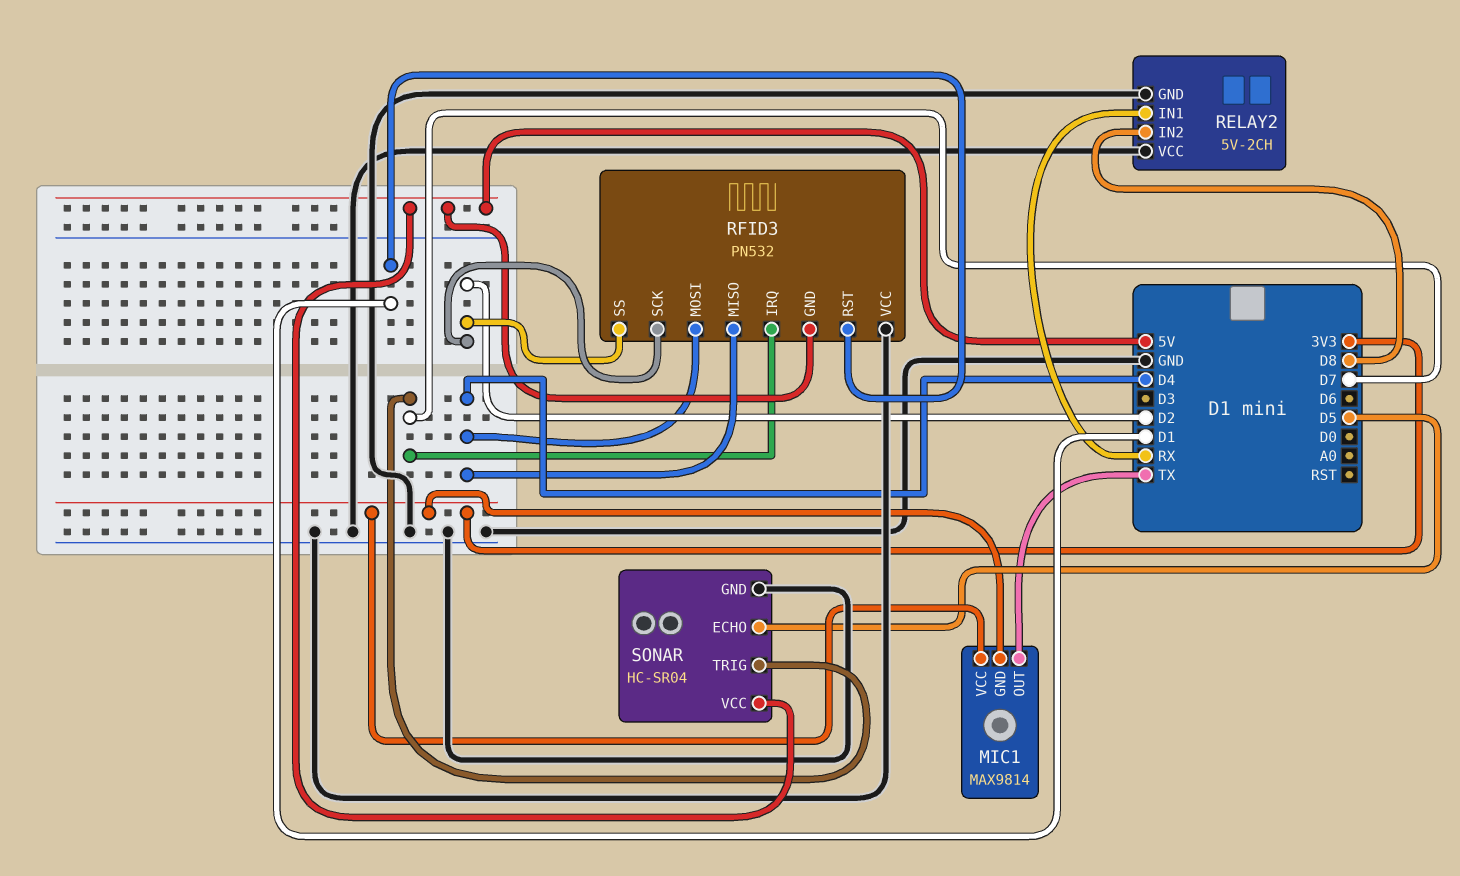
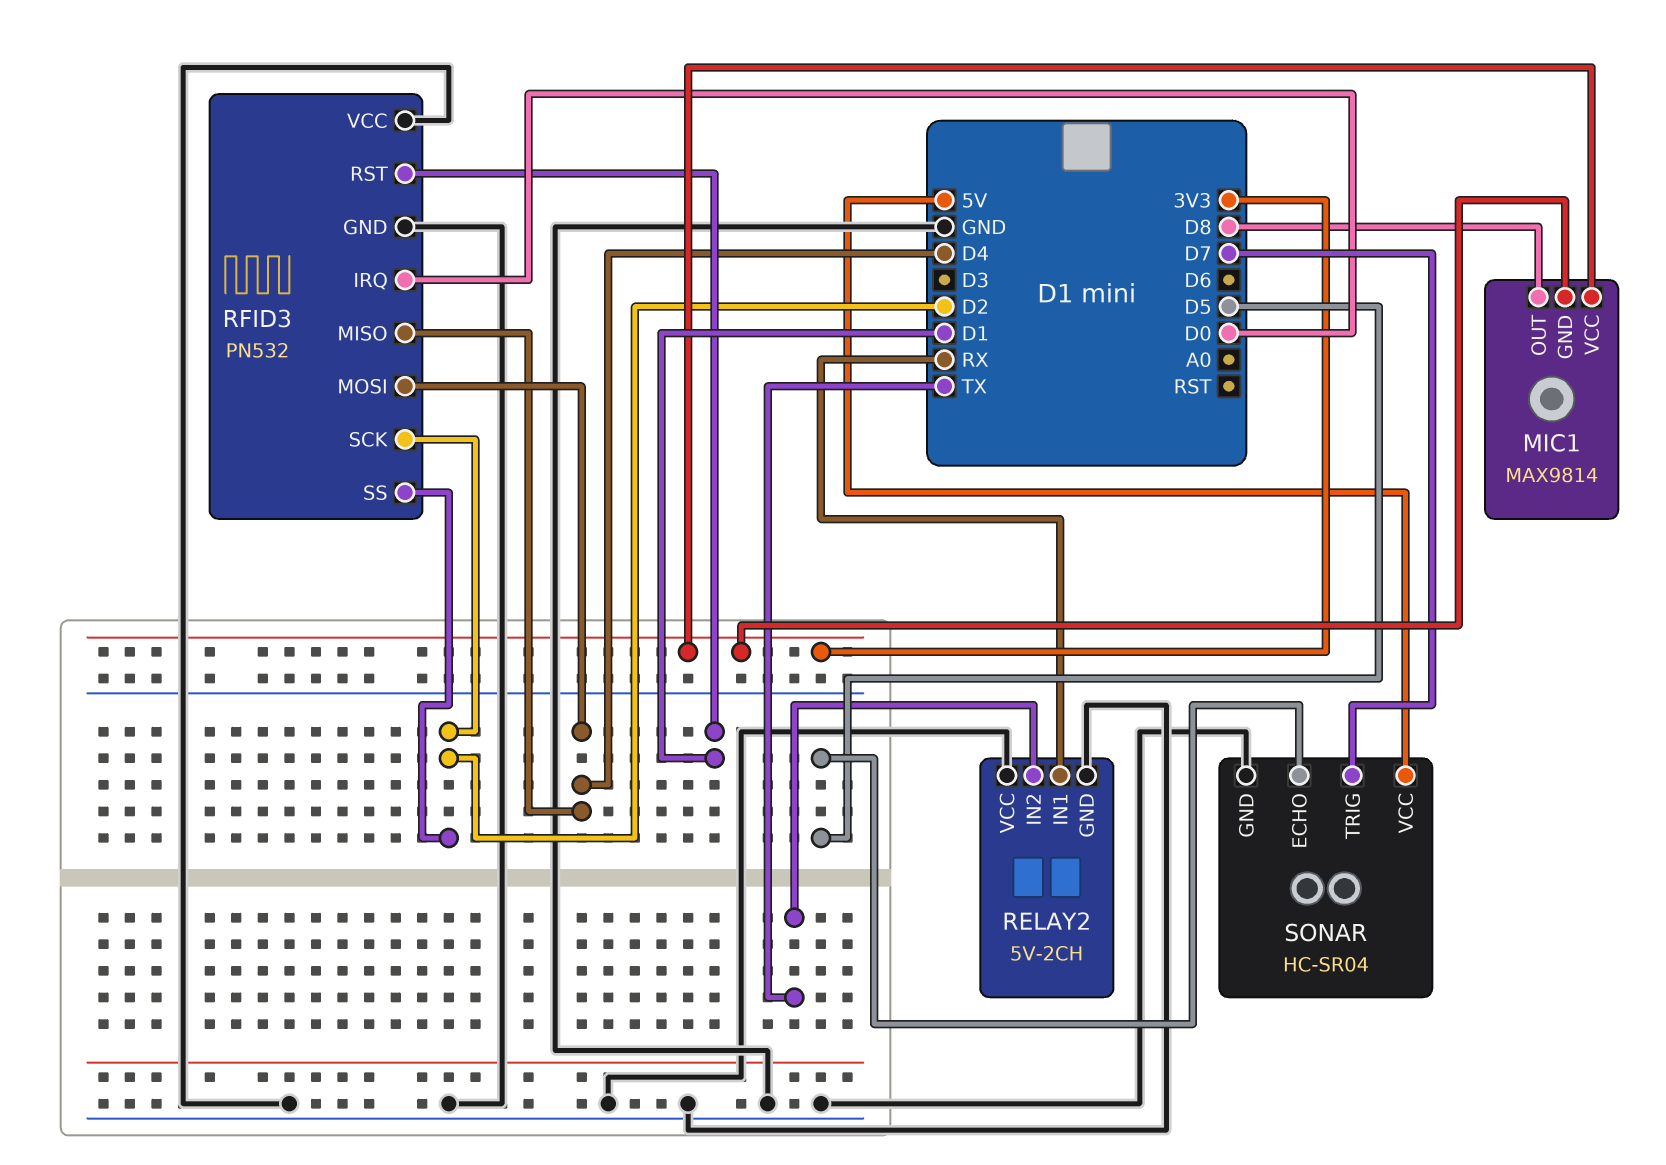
MIC1 pin OUT: TX -> D8
RELAY2 pin IN2: D8 -> TX
RFID3 pin GND: 5V -> GND
RFID3 pin IRQ: D7 -> D0

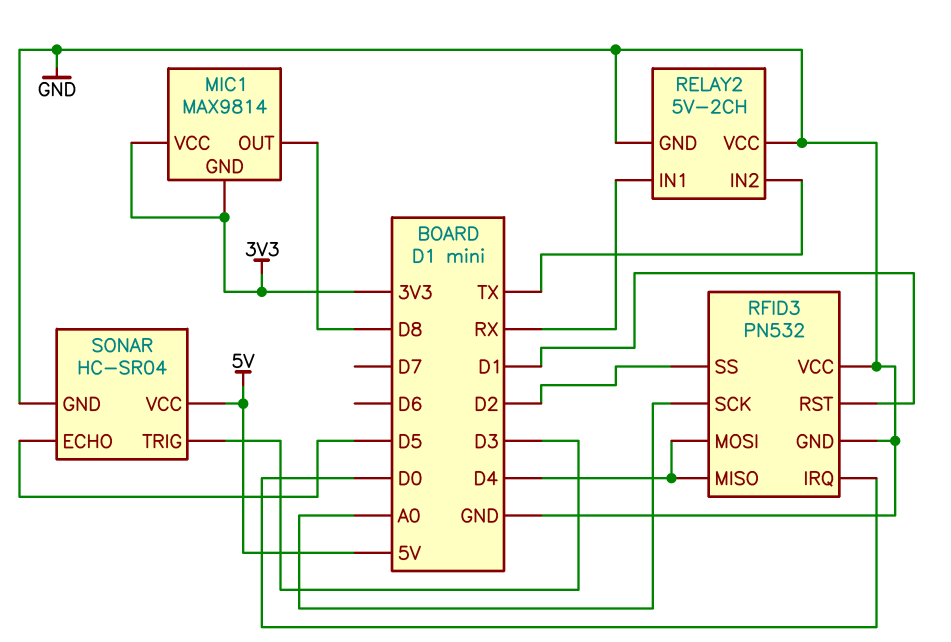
RFID3 pin SCK: D2 -> A0
SONAR pin TRIG: D7 -> D3

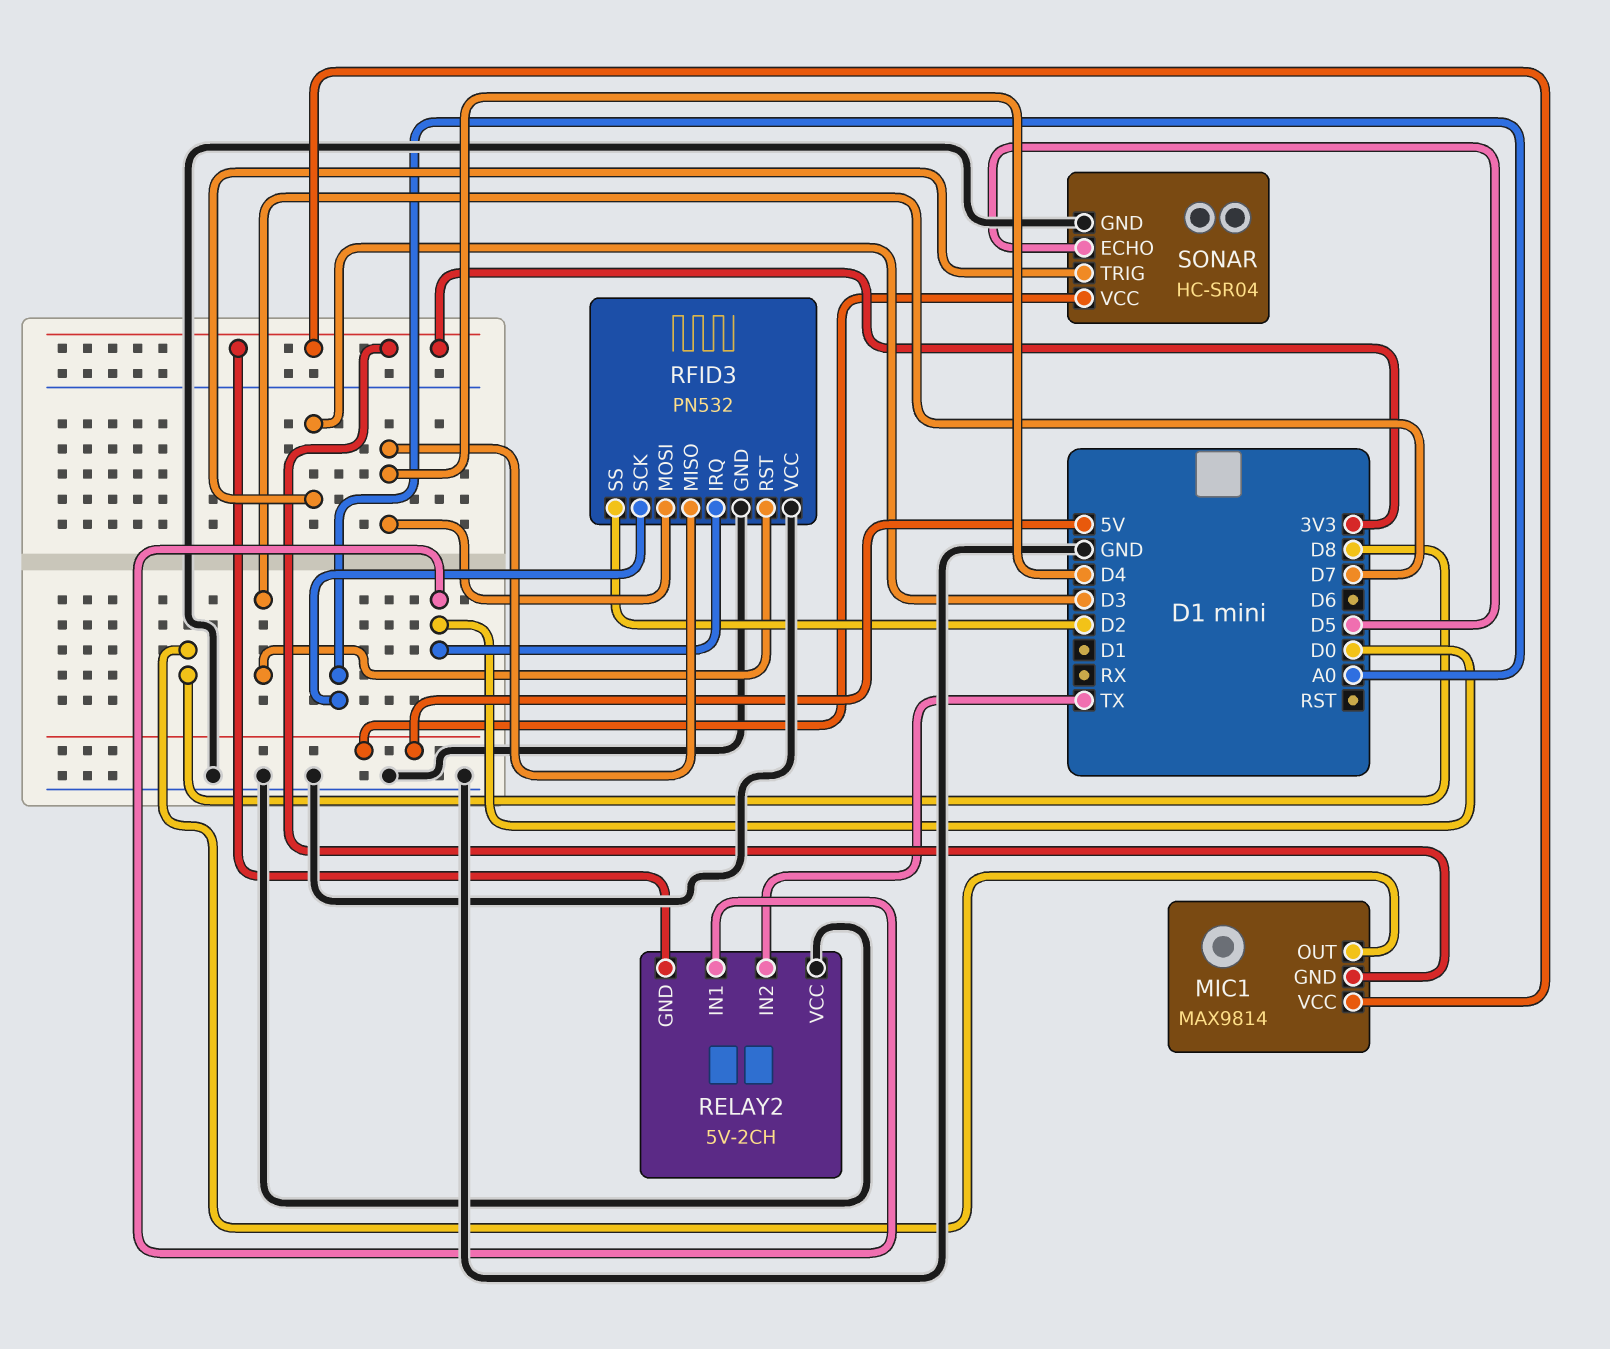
RELAY2 pin GND: GND -> 3V3
RELAY2 pin IN1: RX -> D0
RFID3 pin RST: D1 -> D7

